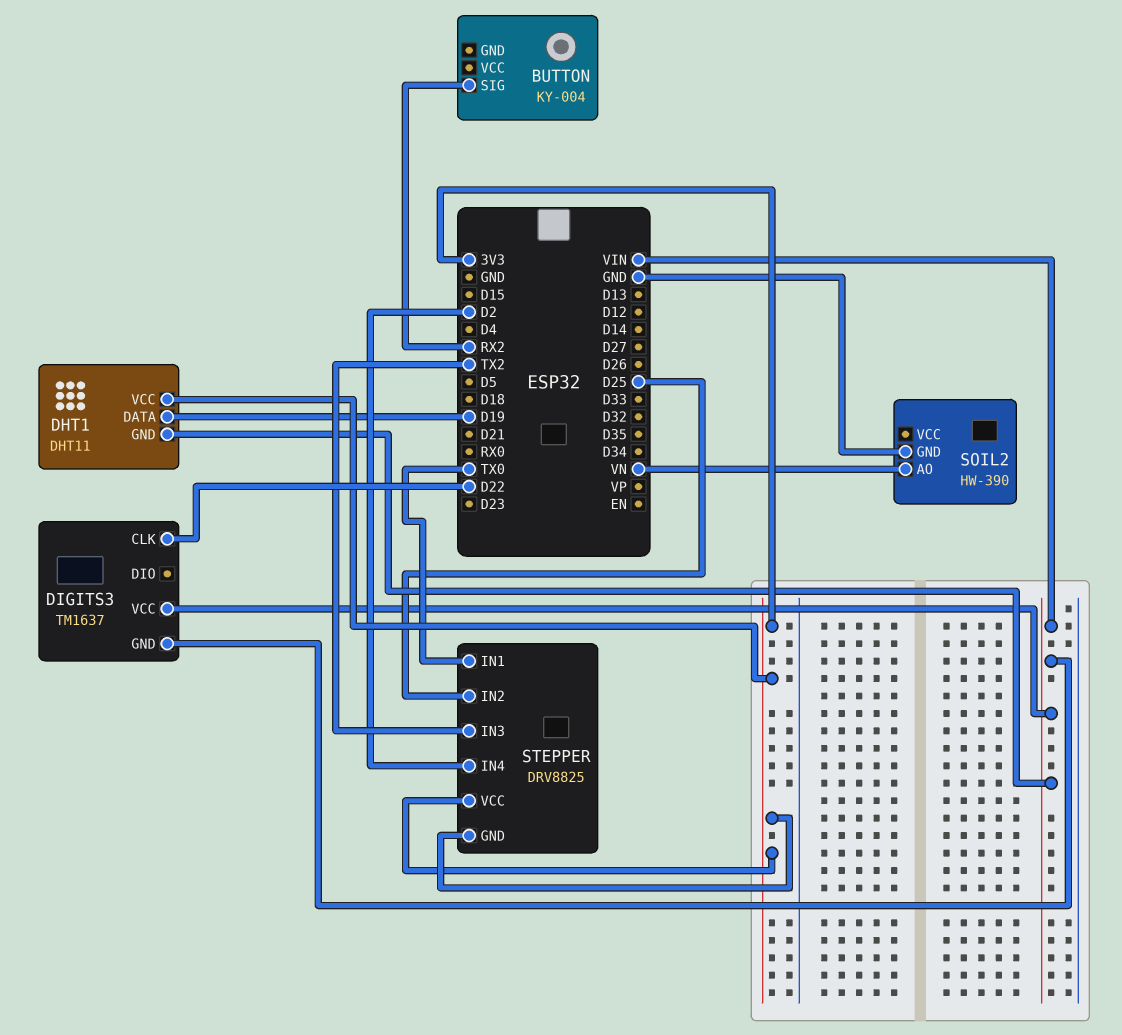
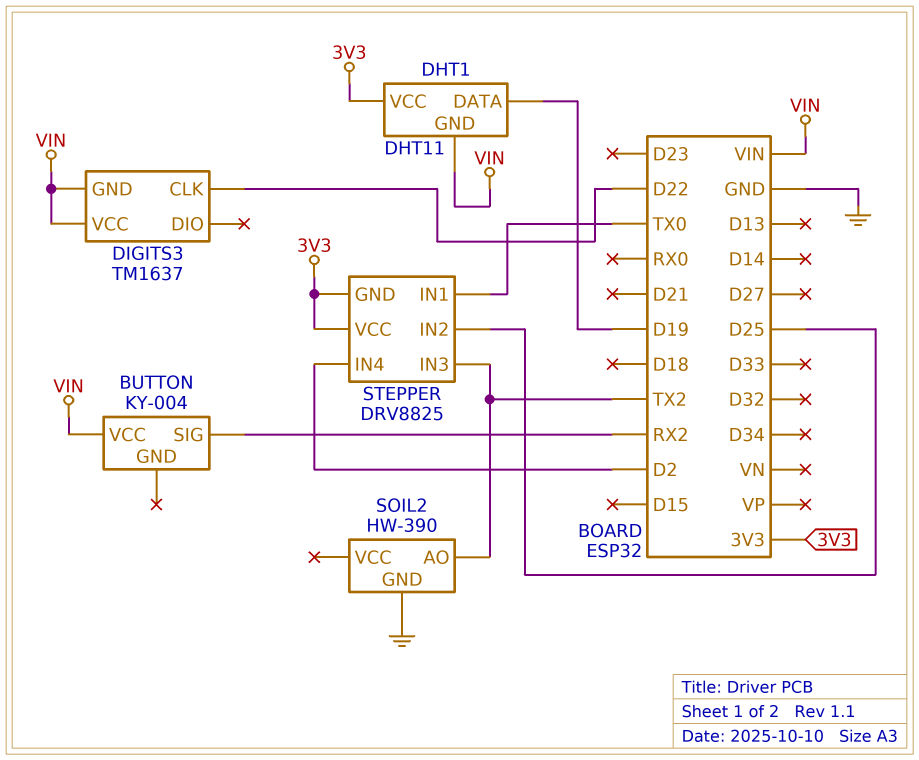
BUTTON pin VCC: none -> VIN
SOIL2 pin AO: VN -> TX2

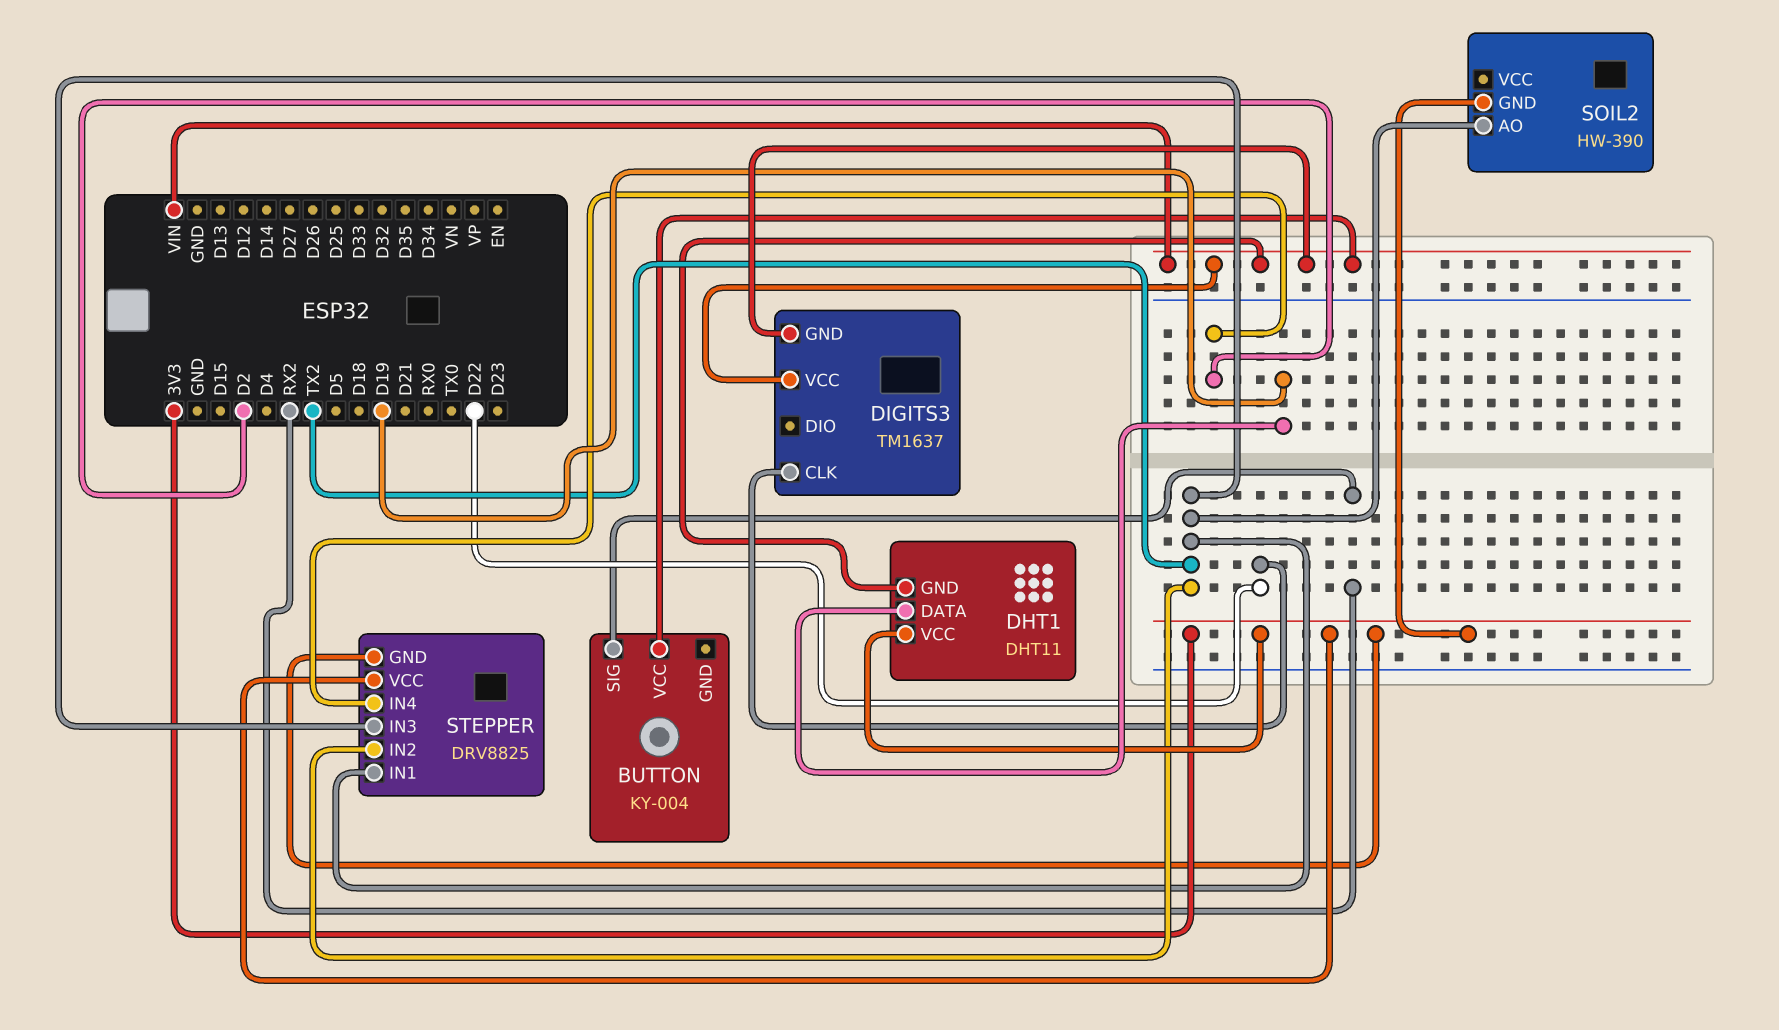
SOIL2 pin GND: GND -> 3V3
STEPPER pin IN1: TX0 -> TX2
STEPPER pin IN2: D25 -> TX2

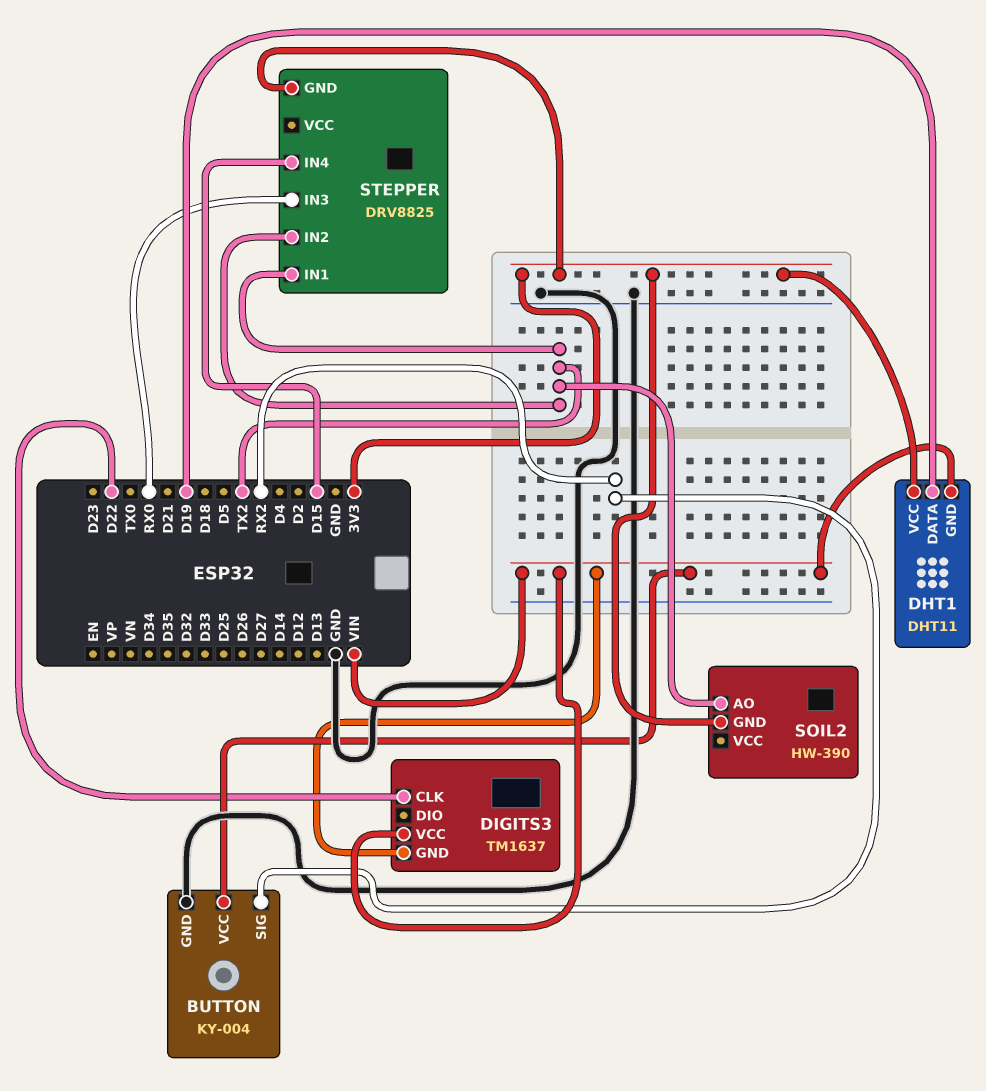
BUTTON pin GND: none -> GND
STEPPER pin IN3: TX2 -> RX0
STEPPER pin IN4: D2 -> D15
STEPPER pin VCC: 3V3 -> none

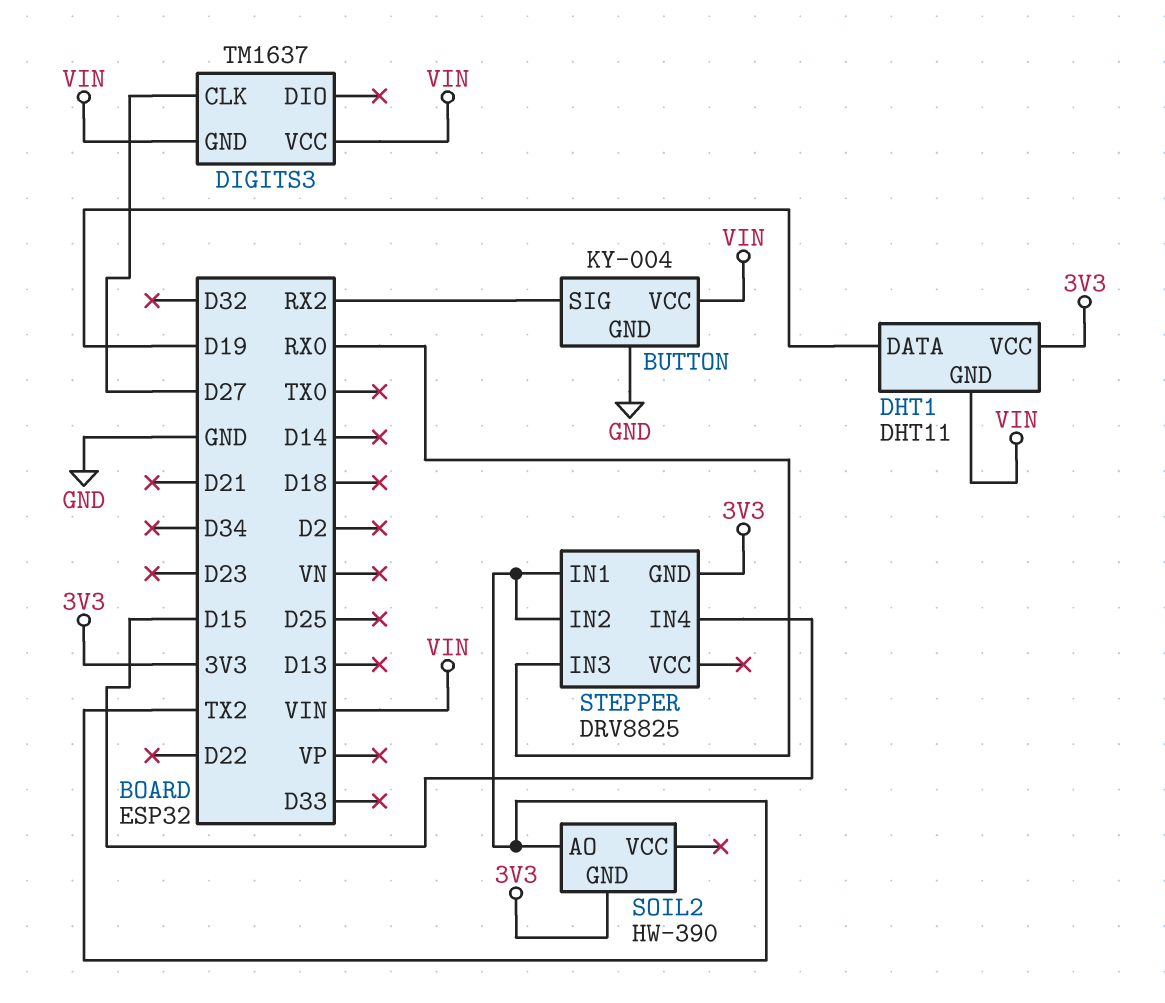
DIGITS3 pin CLK: D22 -> D27

